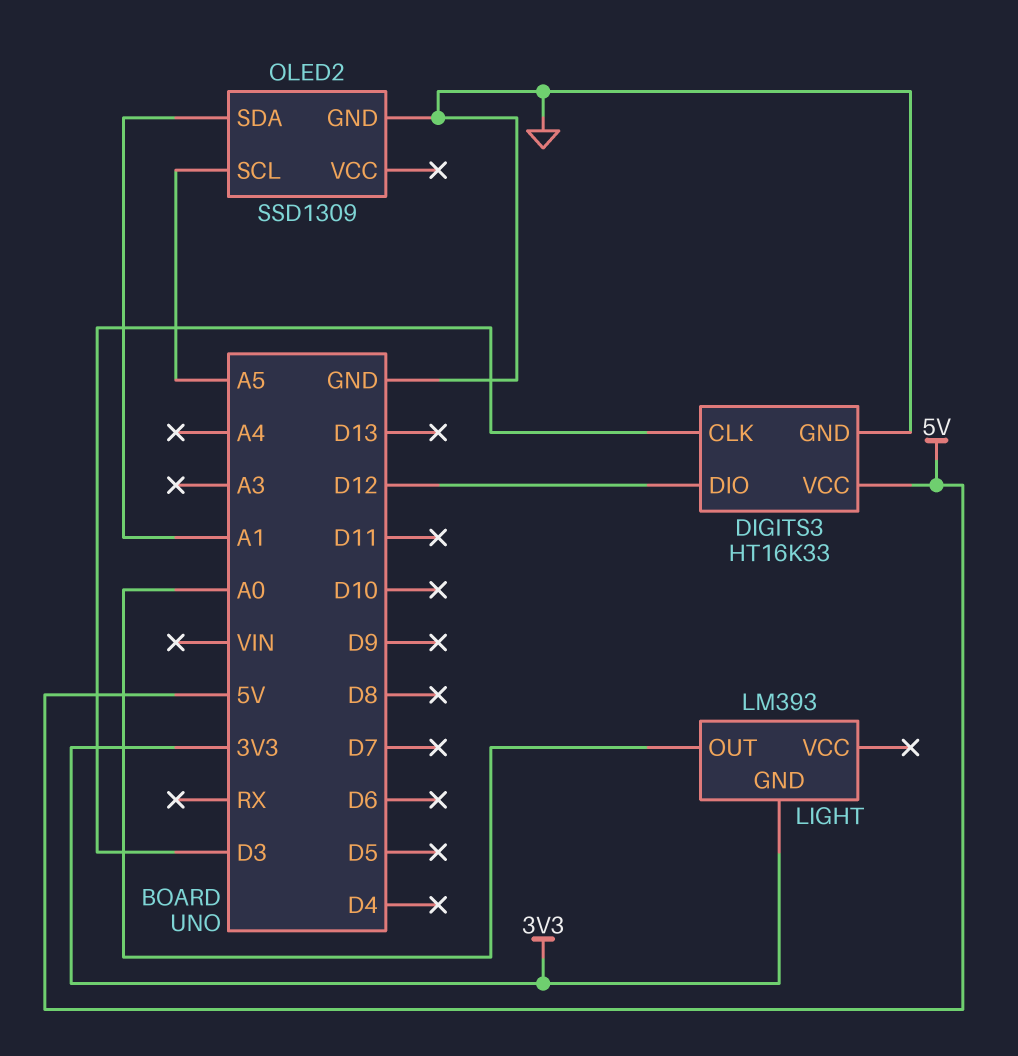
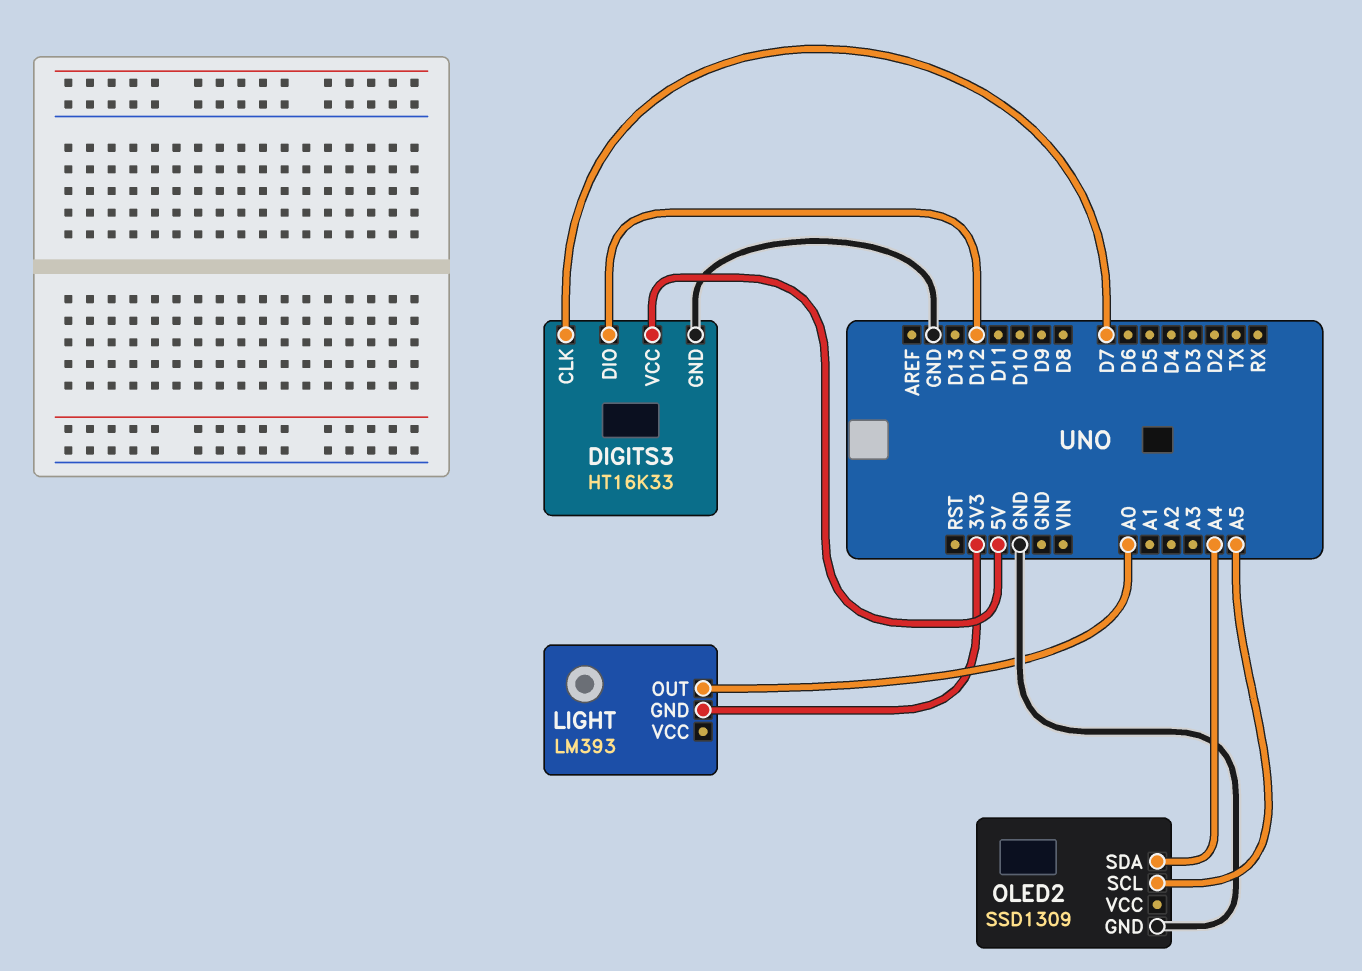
DIGITS3 pin CLK: D3 -> D7
OLED2 pin SDA: A1 -> A4

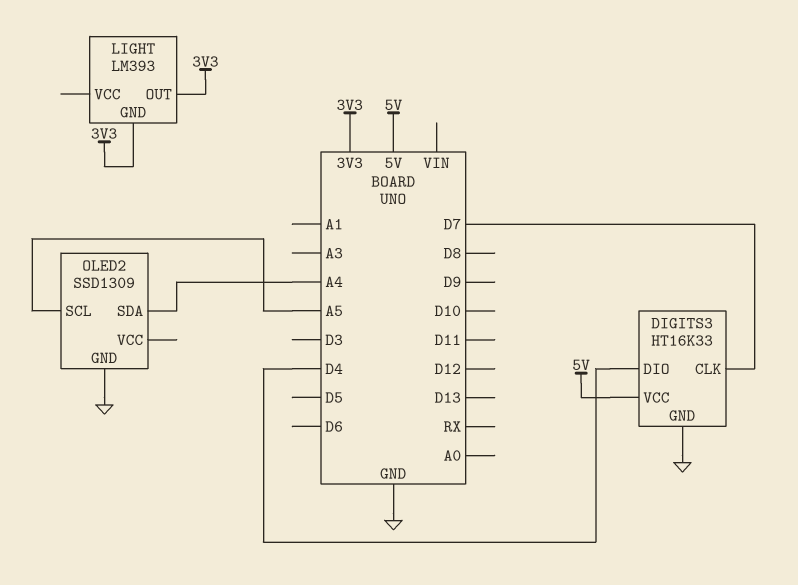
DIGITS3 pin DIO: D12 -> D4
LIGHT pin OUT: A0 -> 3V3

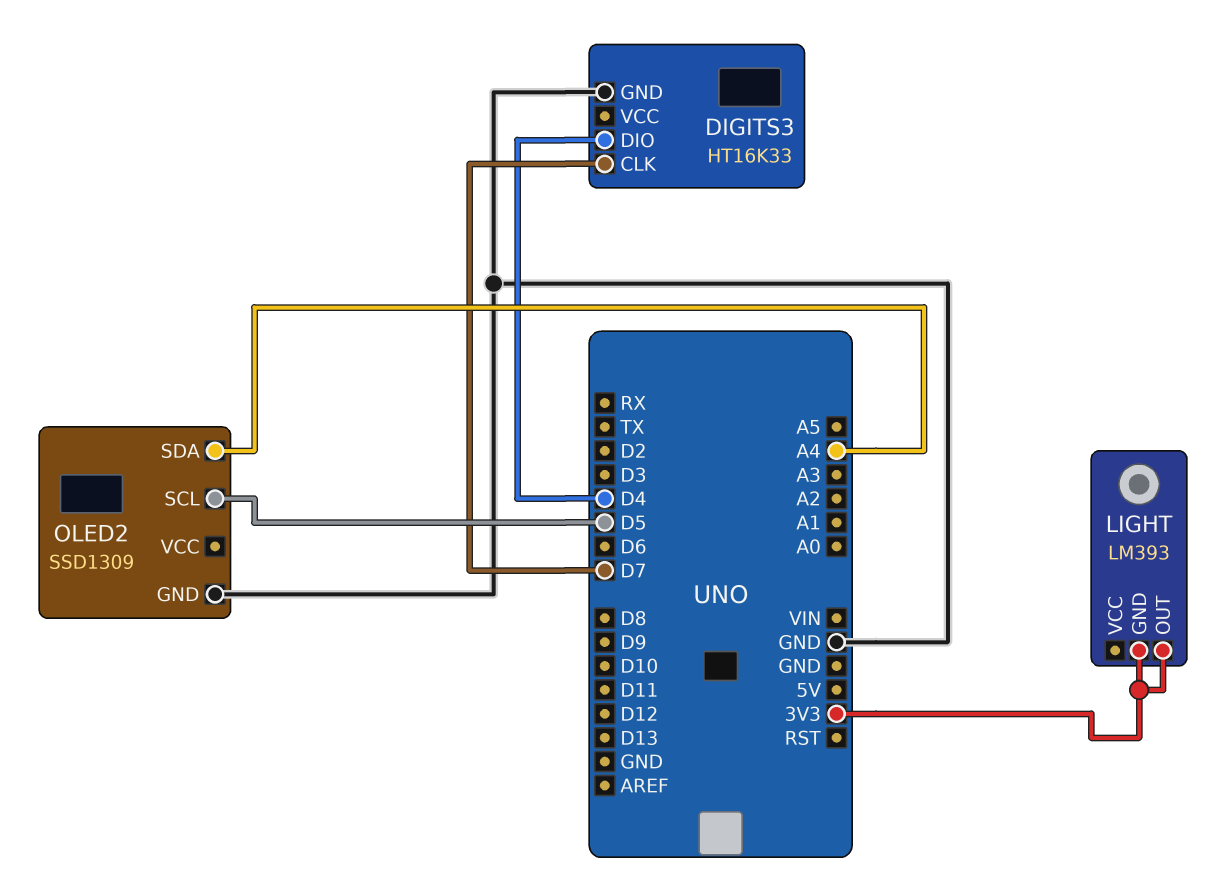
DIGITS3 pin VCC: 5V -> none
OLED2 pin SCL: A5 -> D5

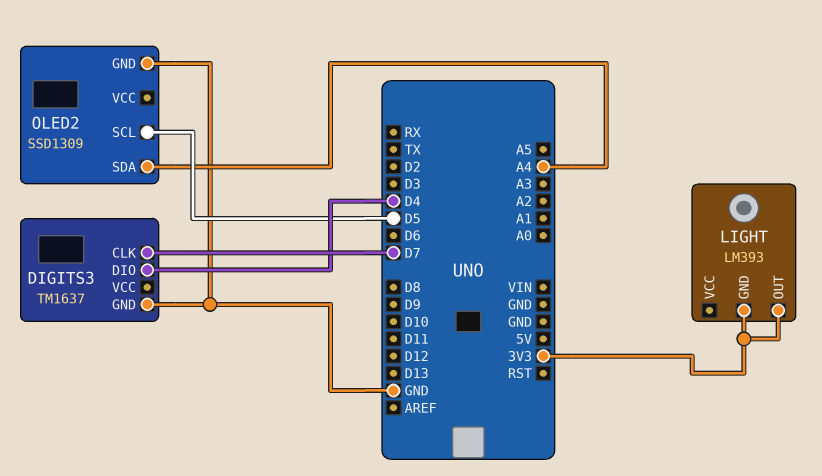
DIGITS3: HT16K33 -> TM1637

